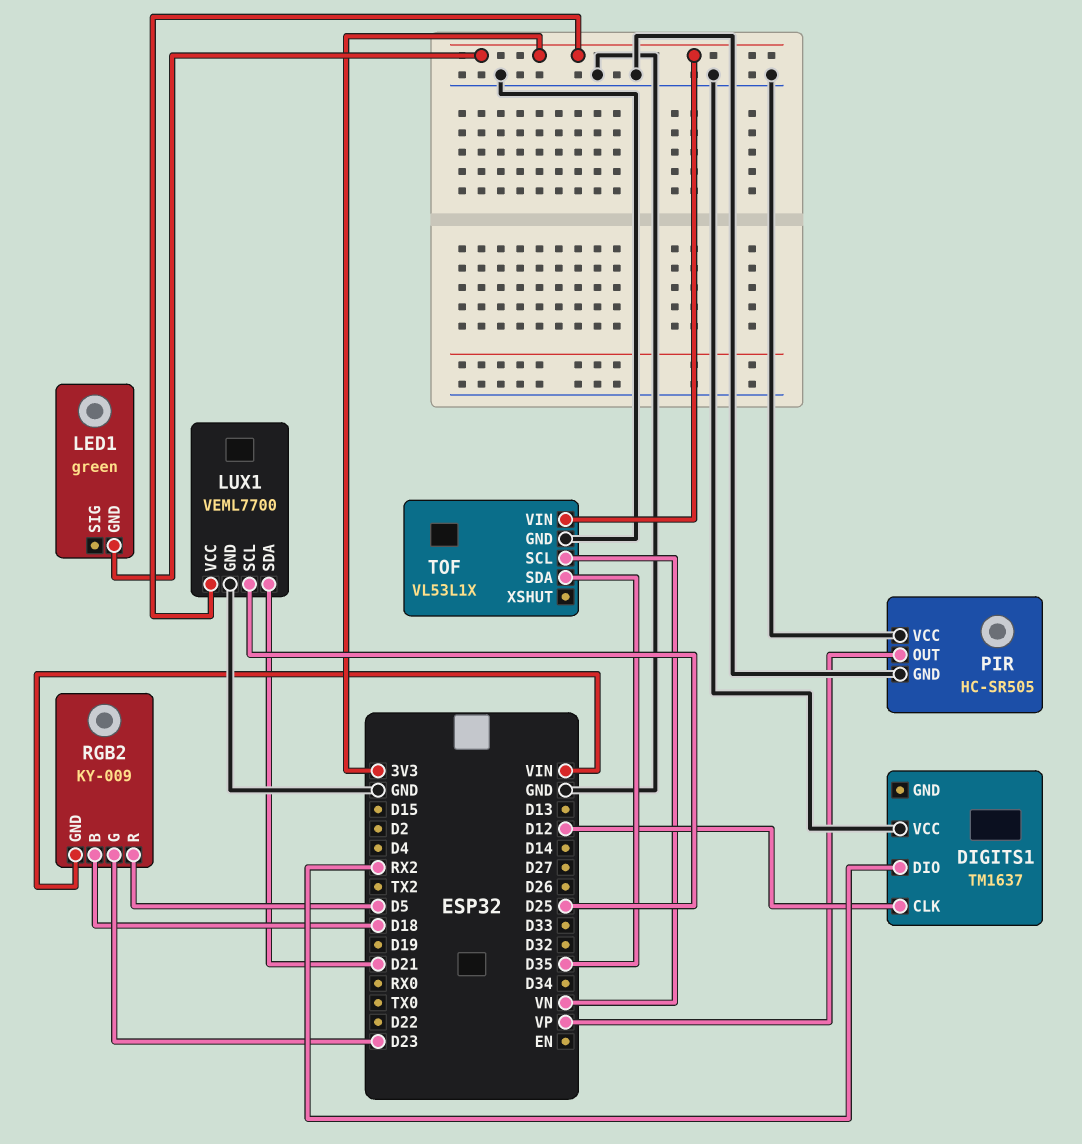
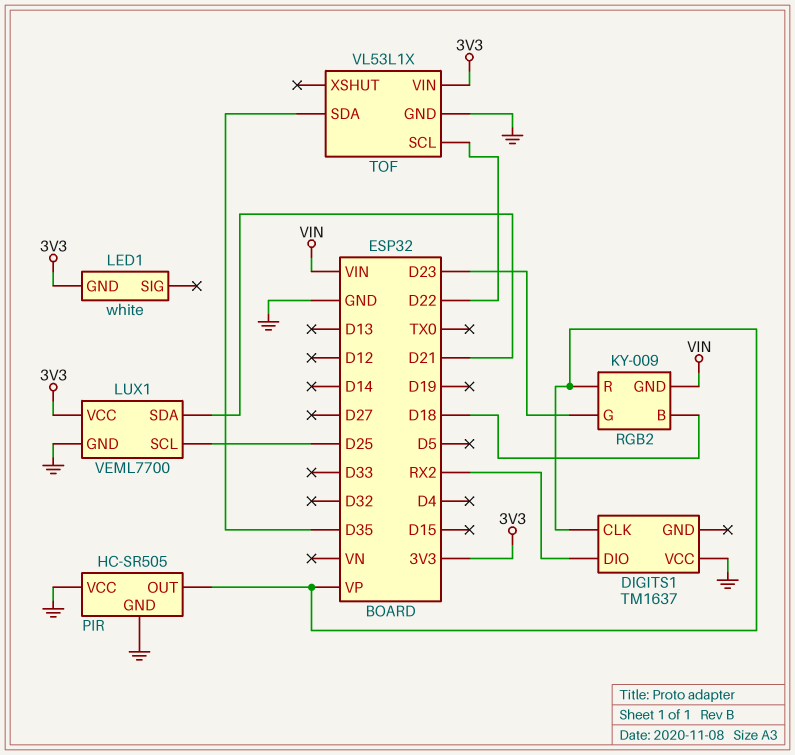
DIGITS1 pin CLK: D12 -> VP
LED1: green -> white
RGB2 pin R: D5 -> VP
TOF pin SCL: VN -> D22

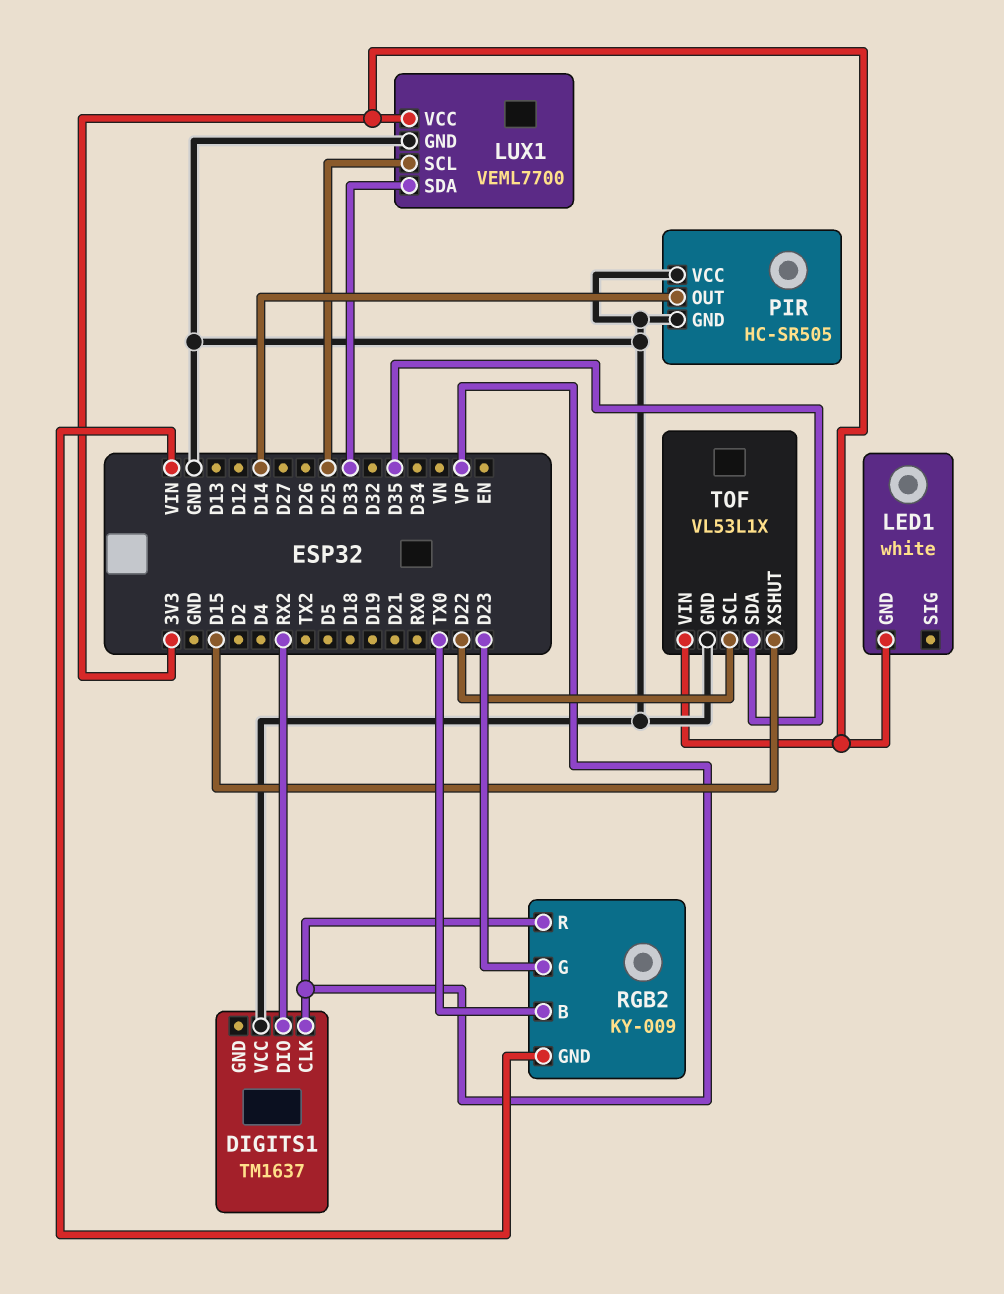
LUX1 pin SDA: D21 -> D33
PIR pin OUT: VP -> D14
RGB2 pin B: D18 -> TX0
TOF pin XSHUT: none -> D15

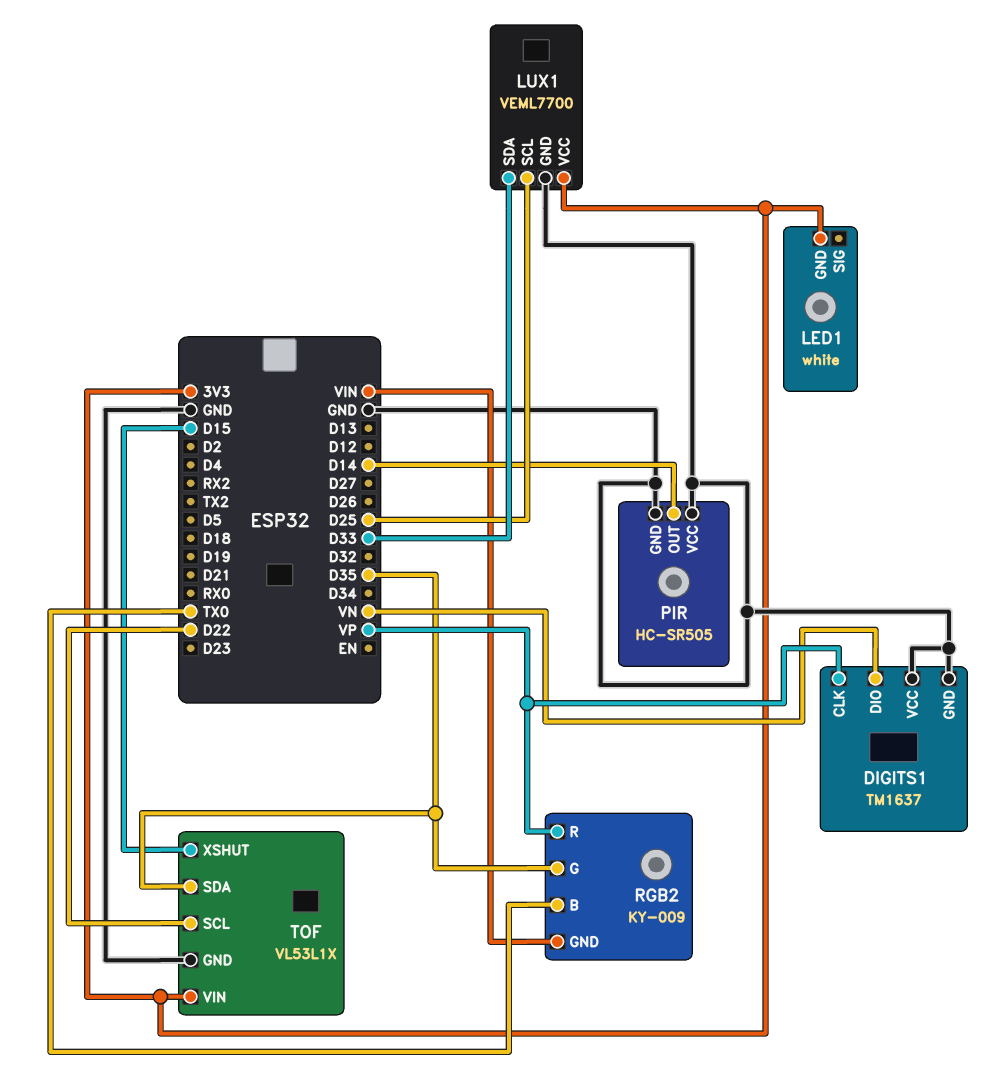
DIGITS1 pin DIO: RX2 -> VN
DIGITS1 pin GND: none -> GND
RGB2 pin G: D23 -> D35

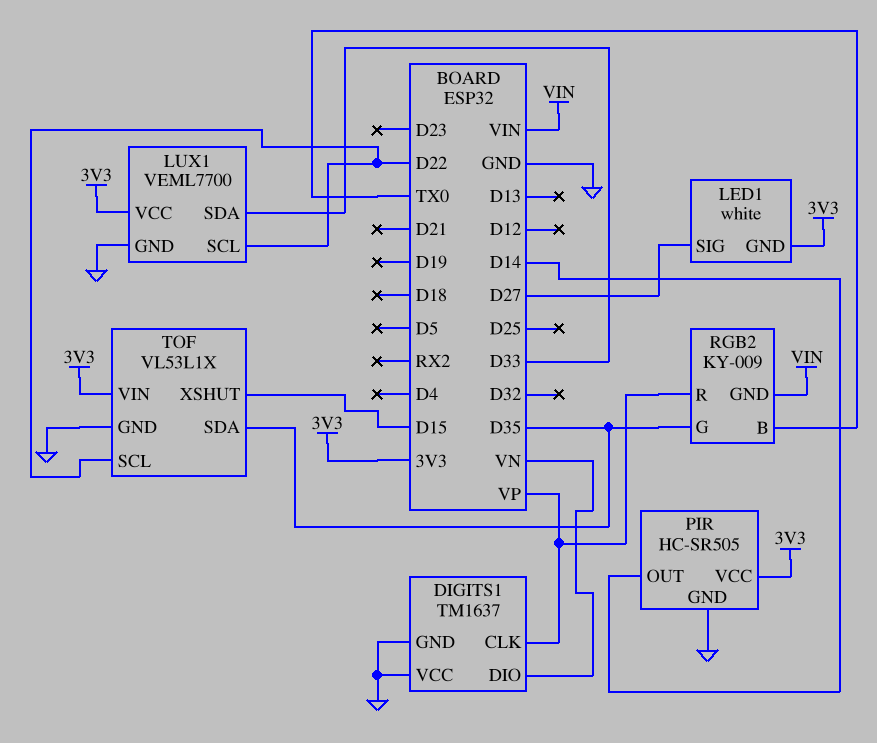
LED1 pin SIG: none -> D27
LUX1 pin SCL: D25 -> D22
PIR pin VCC: GND -> 3V3

